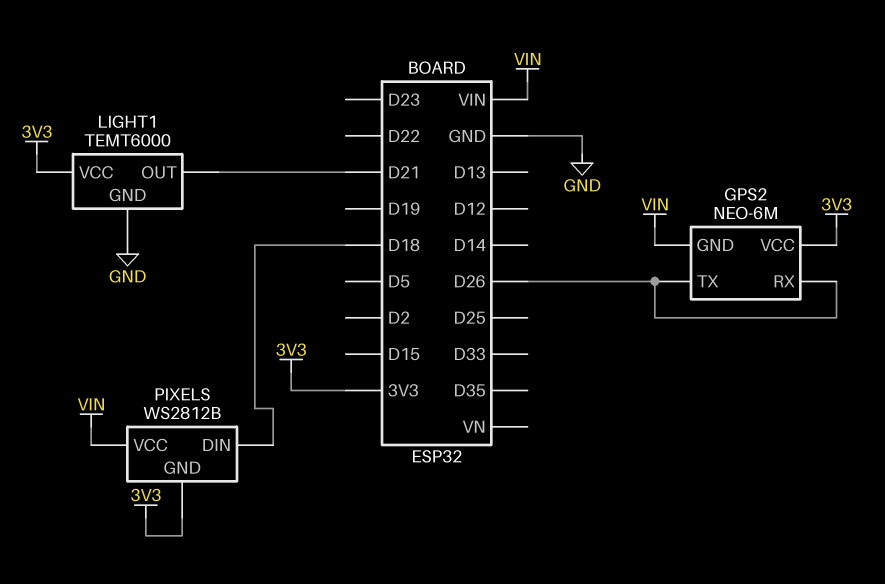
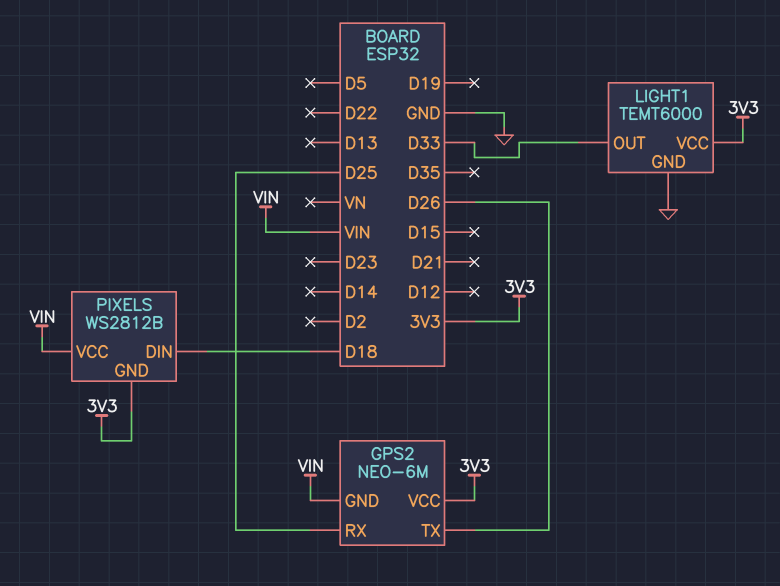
GPS2 pin RX: D26 -> D25
LIGHT1 pin OUT: D21 -> D33

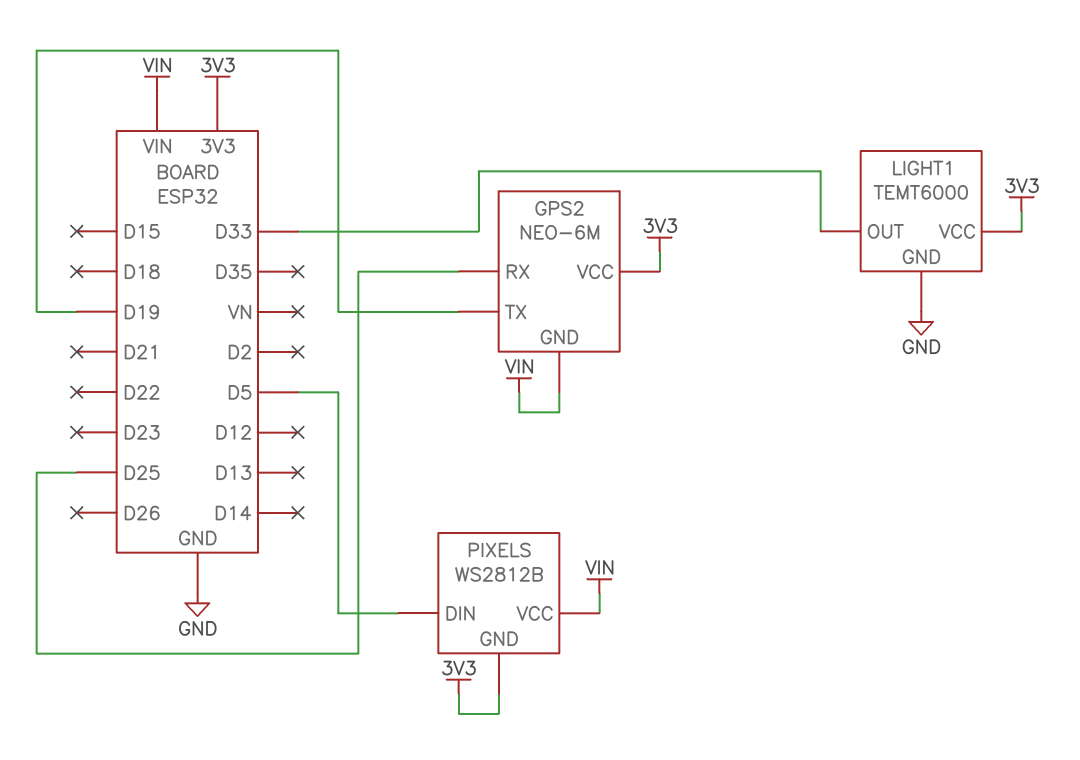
GPS2 pin TX: D26 -> D19
PIXELS pin DIN: D18 -> D5

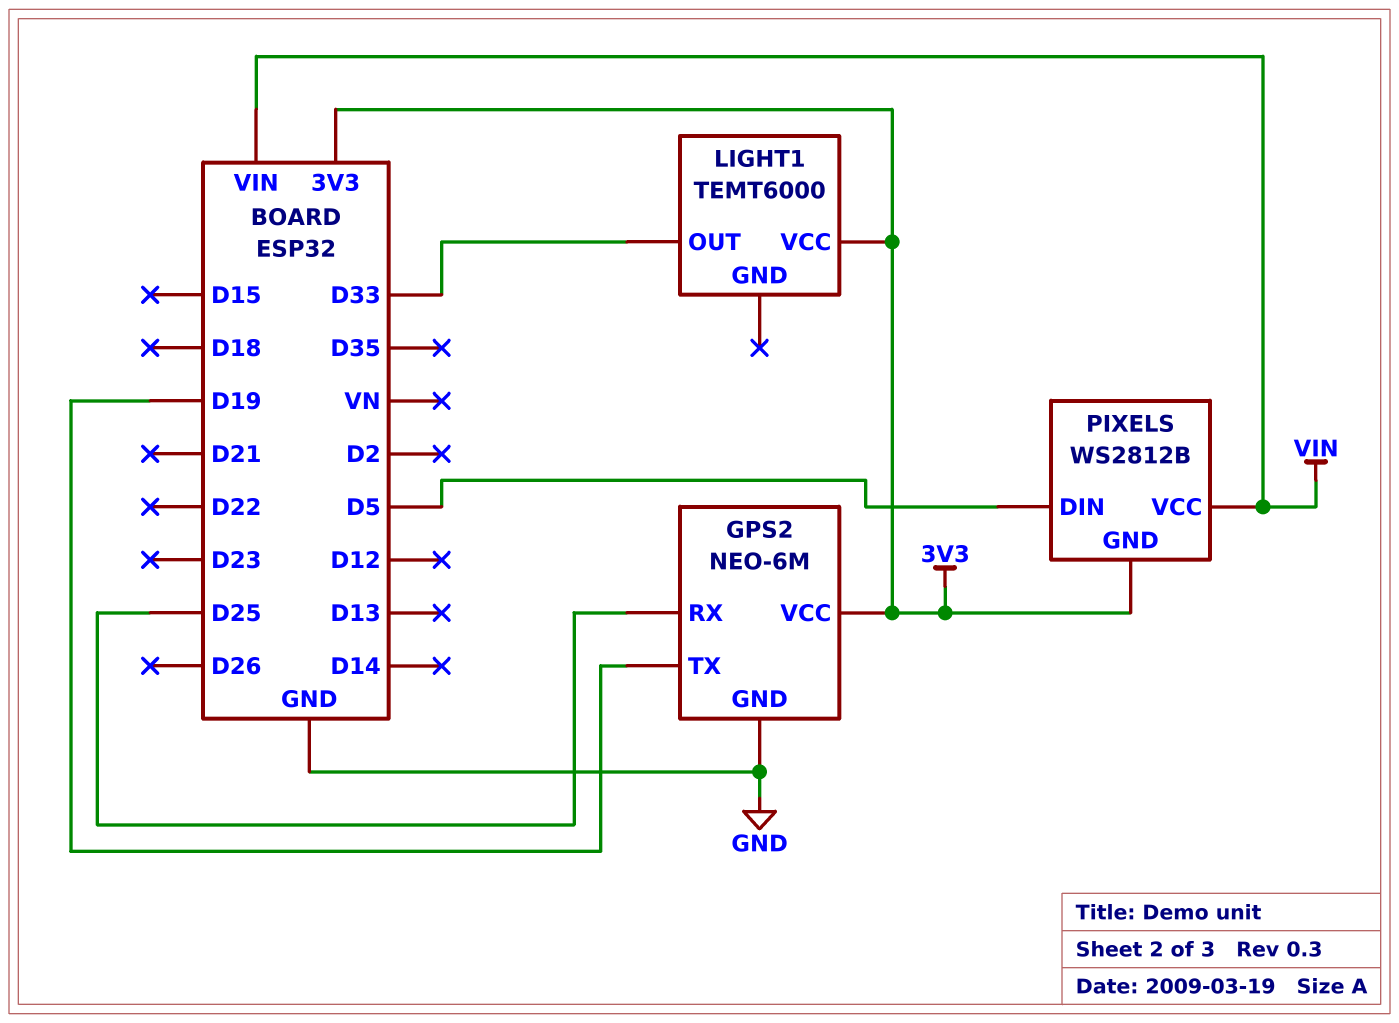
GPS2 pin GND: VIN -> GND
LIGHT1 pin GND: GND -> none

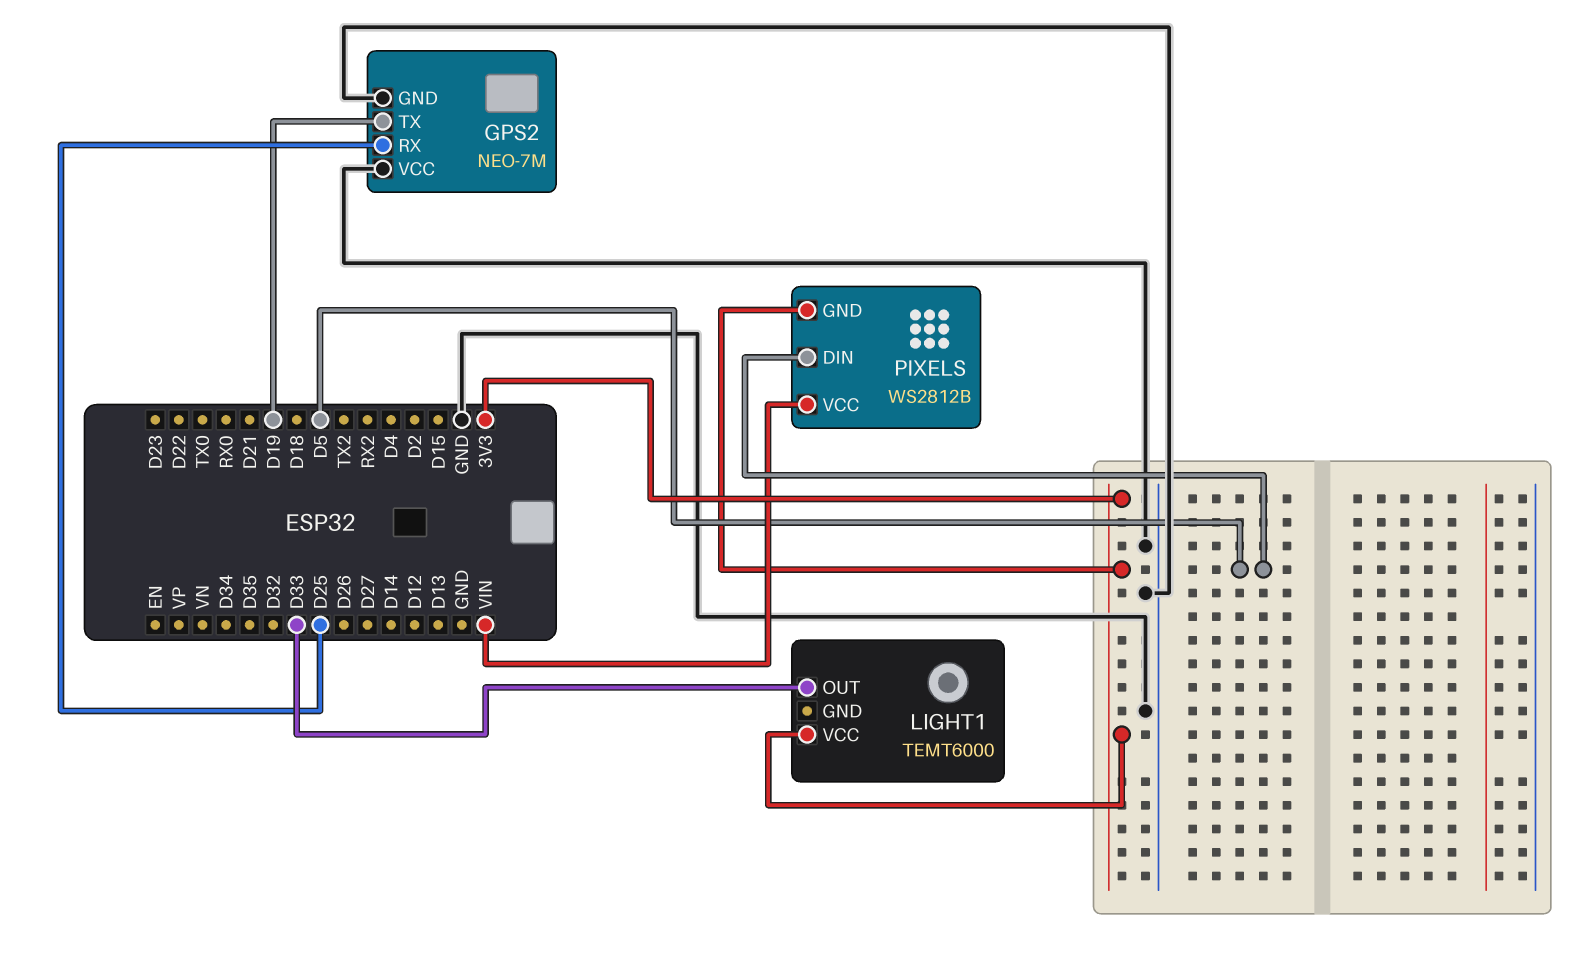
GPS2: NEO-6M -> NEO-7M
GPS2 pin VCC: 3V3 -> GND

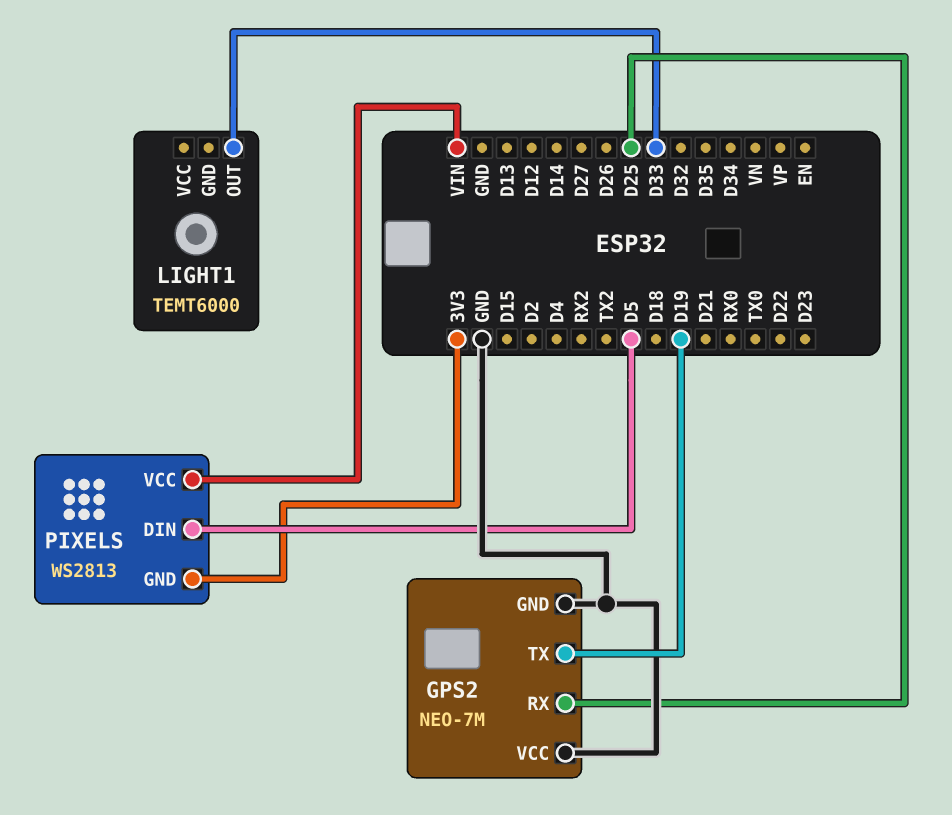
LIGHT1 pin VCC: 3V3 -> none
PIXELS: WS2812B -> WS2813

